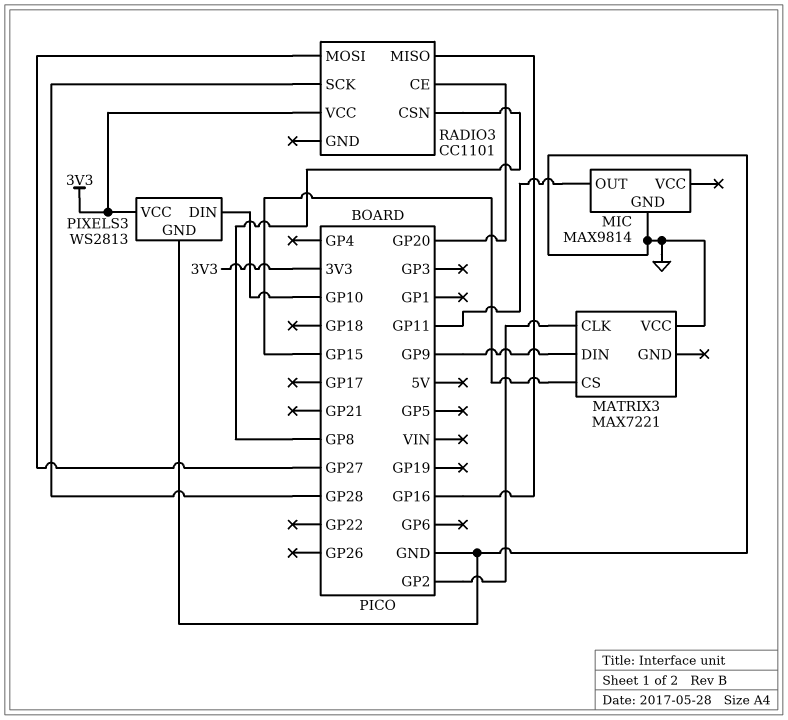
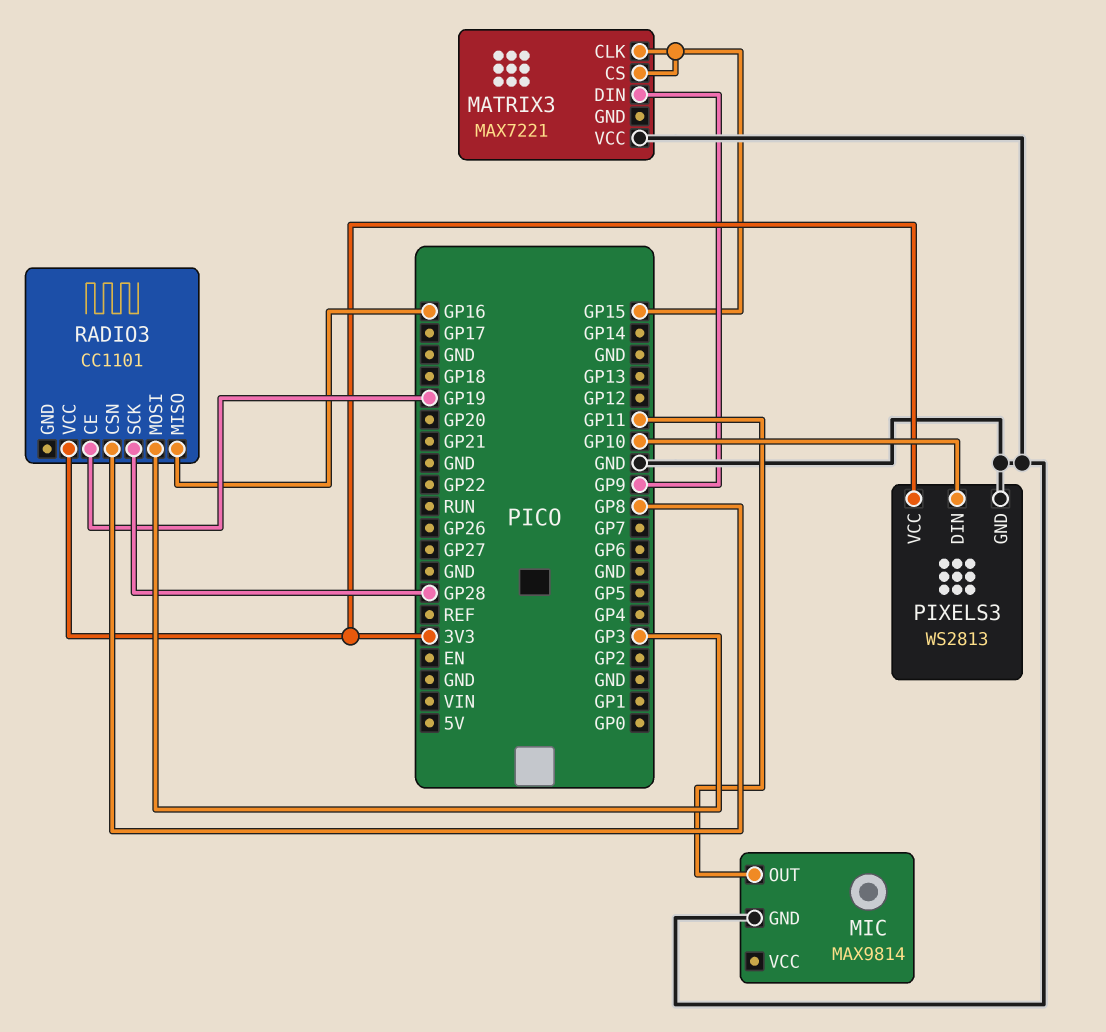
MATRIX3 pin CLK: GP2 -> GP15
RADIO3 pin CE: GP20 -> GP19
RADIO3 pin MOSI: GP27 -> GP3

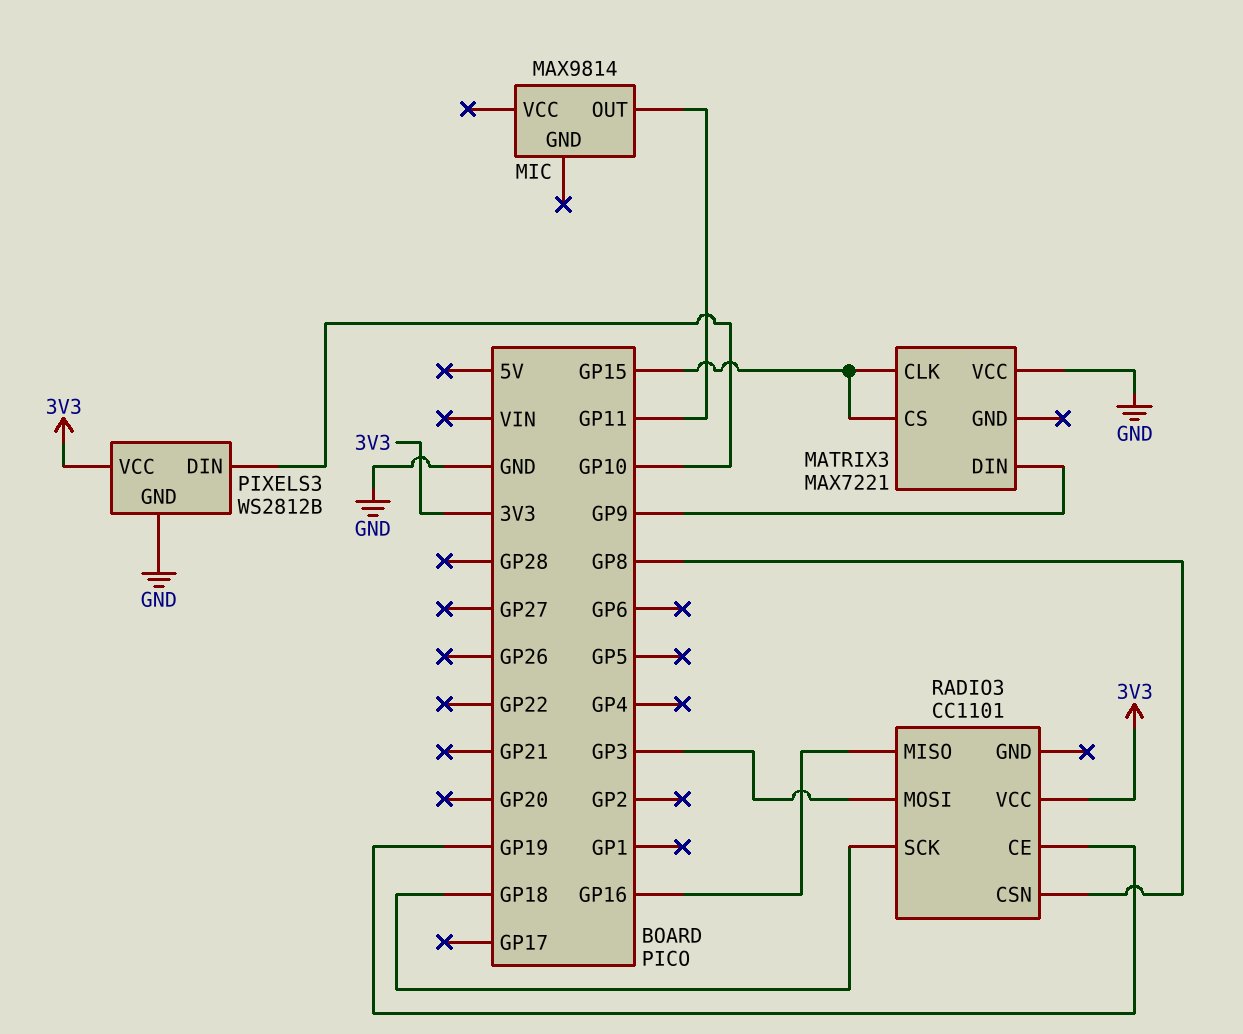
MIC pin GND: GND -> none
PIXELS3: WS2813 -> WS2812B
RADIO3 pin SCK: GP28 -> GP18

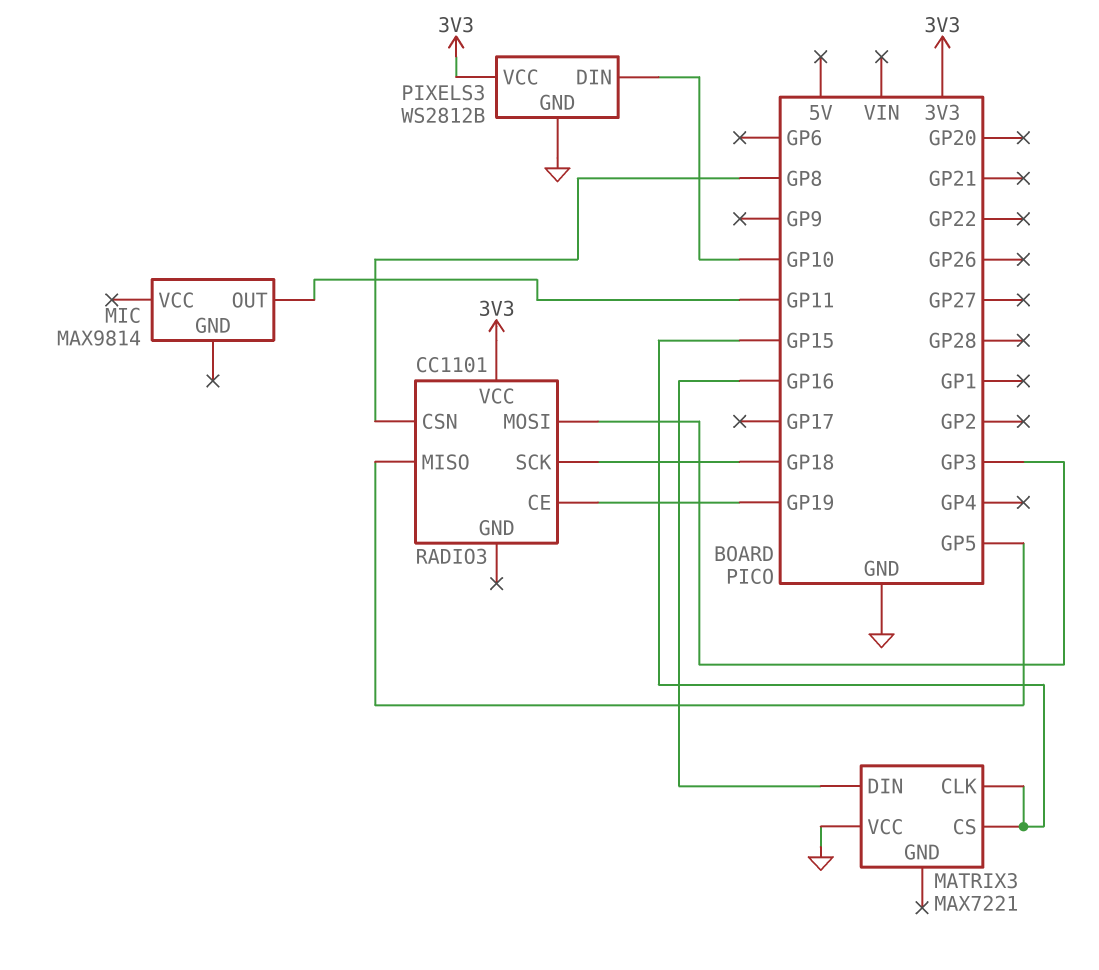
MATRIX3 pin DIN: GP9 -> GP16
RADIO3 pin MISO: GP16 -> GP5

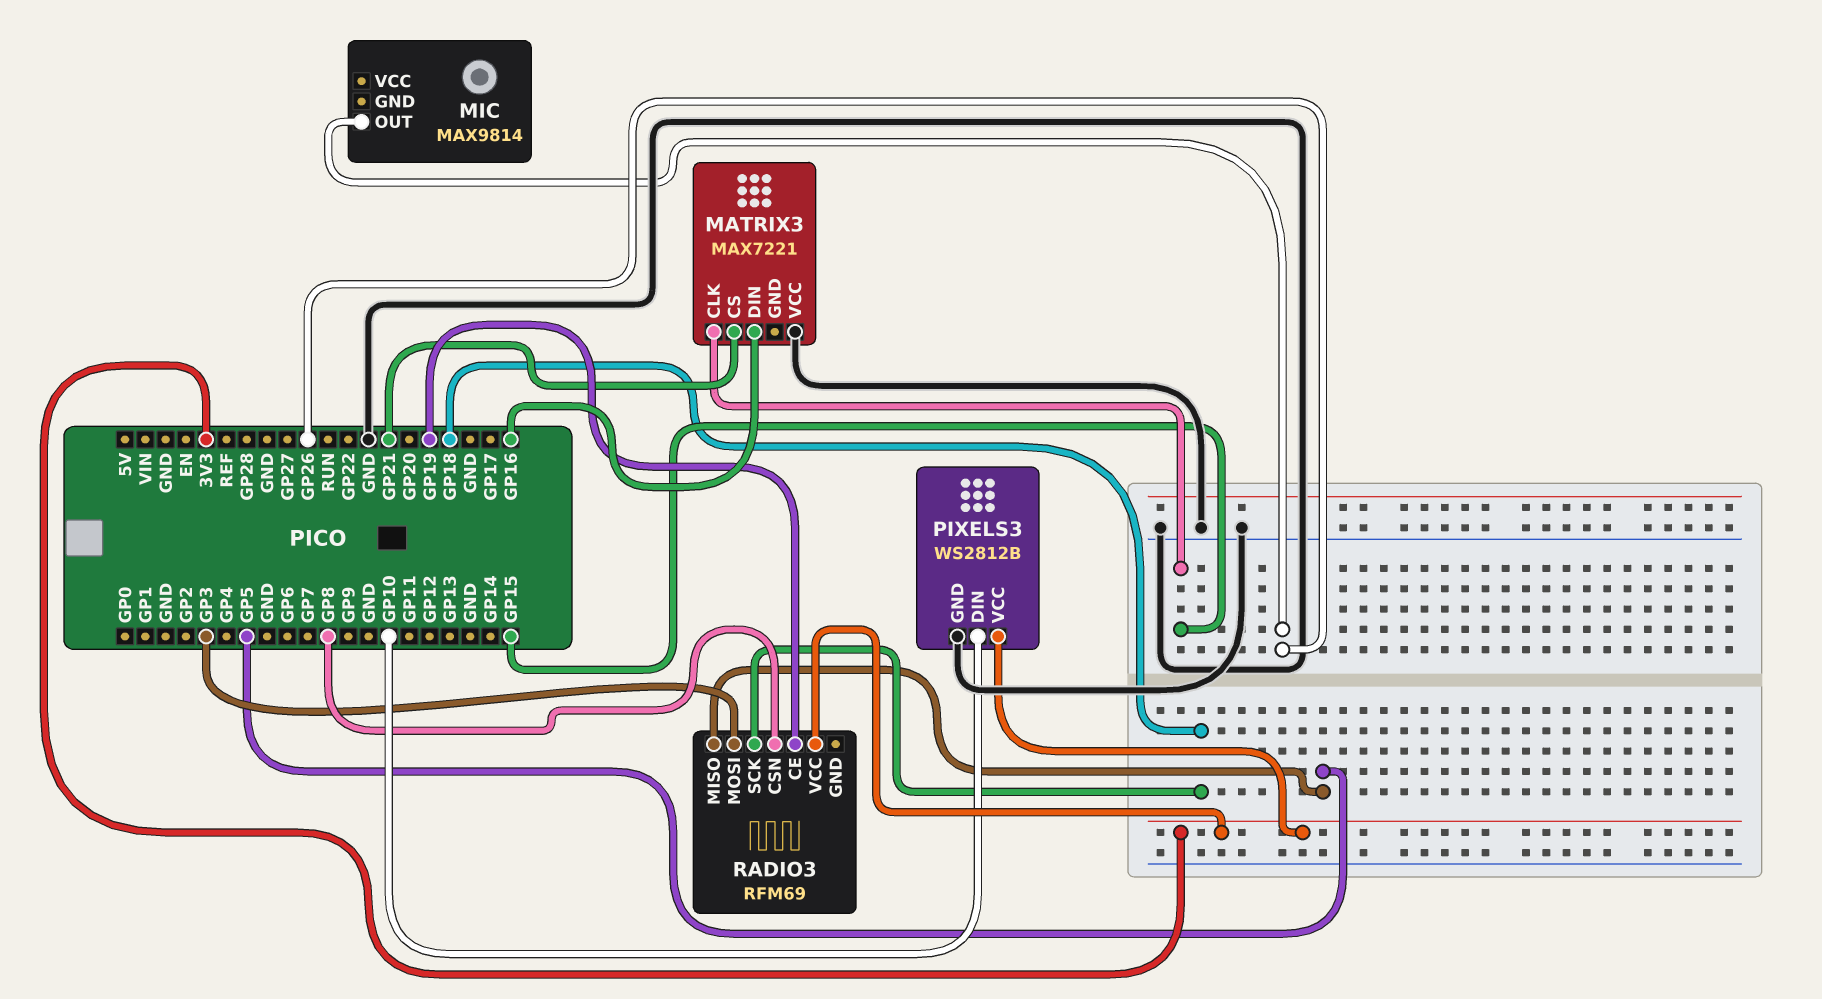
MATRIX3 pin CS: GP15 -> GP21
MIC pin OUT: GP11 -> GP26
RADIO3: CC1101 -> RFM69

